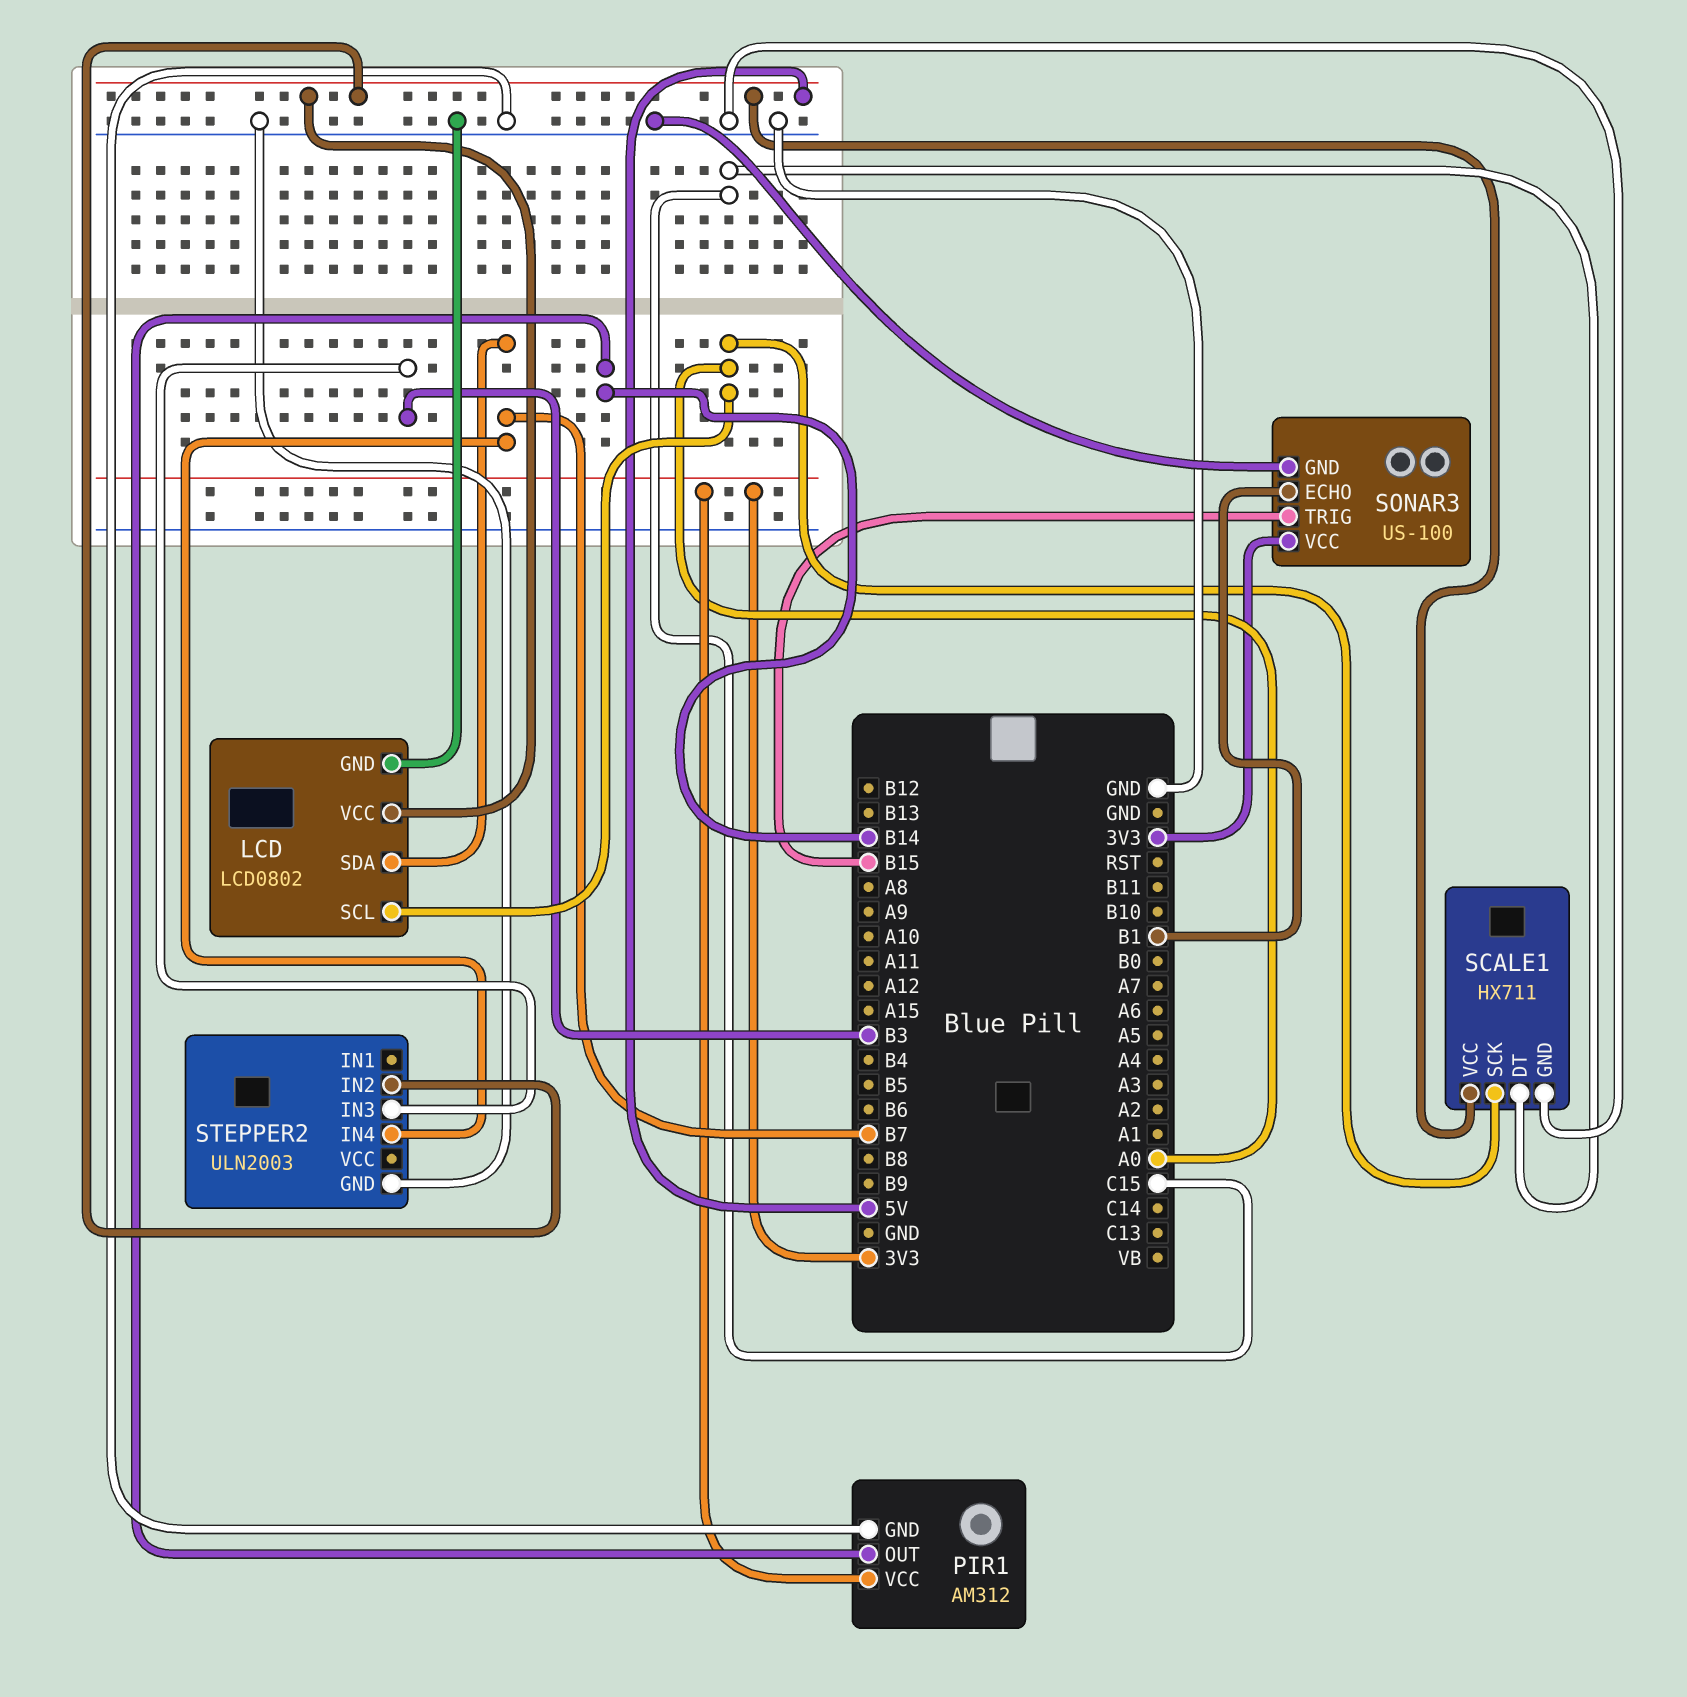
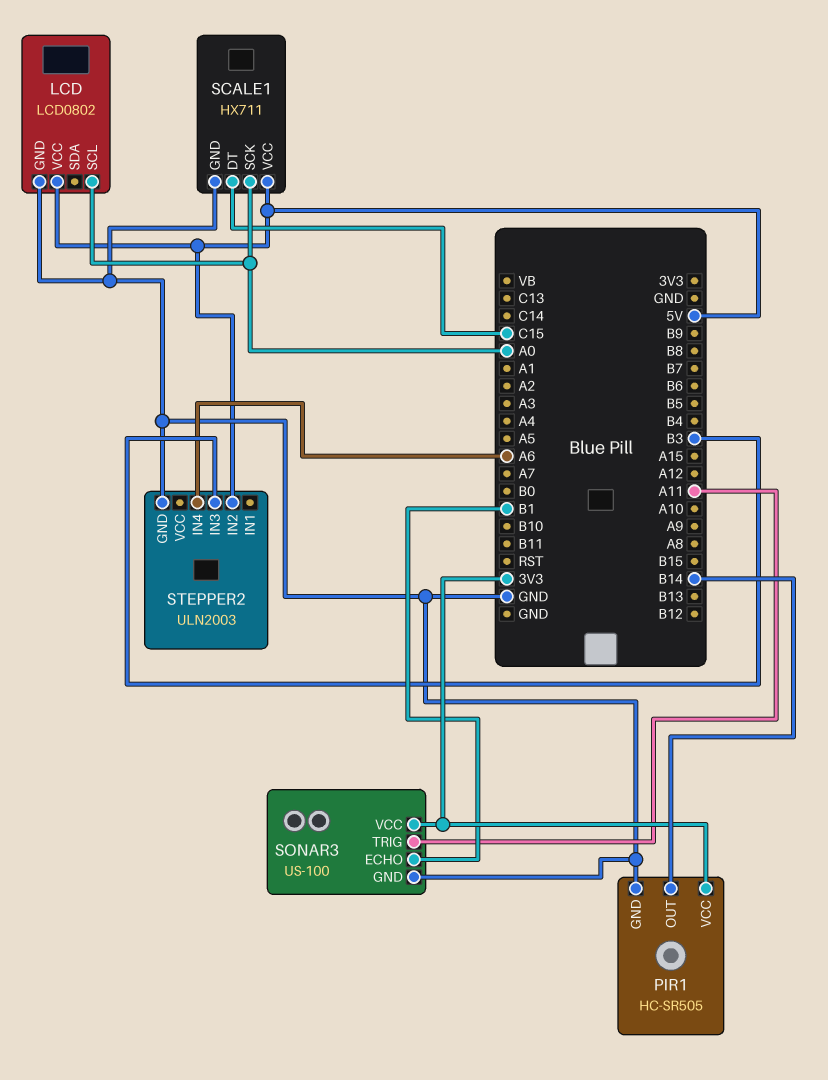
LCD pin SDA: B7 -> none
PIR1: AM312 -> HC-SR505
SONAR3 pin TRIG: B15 -> A11
STEPPER2 pin IN4: B7 -> A6

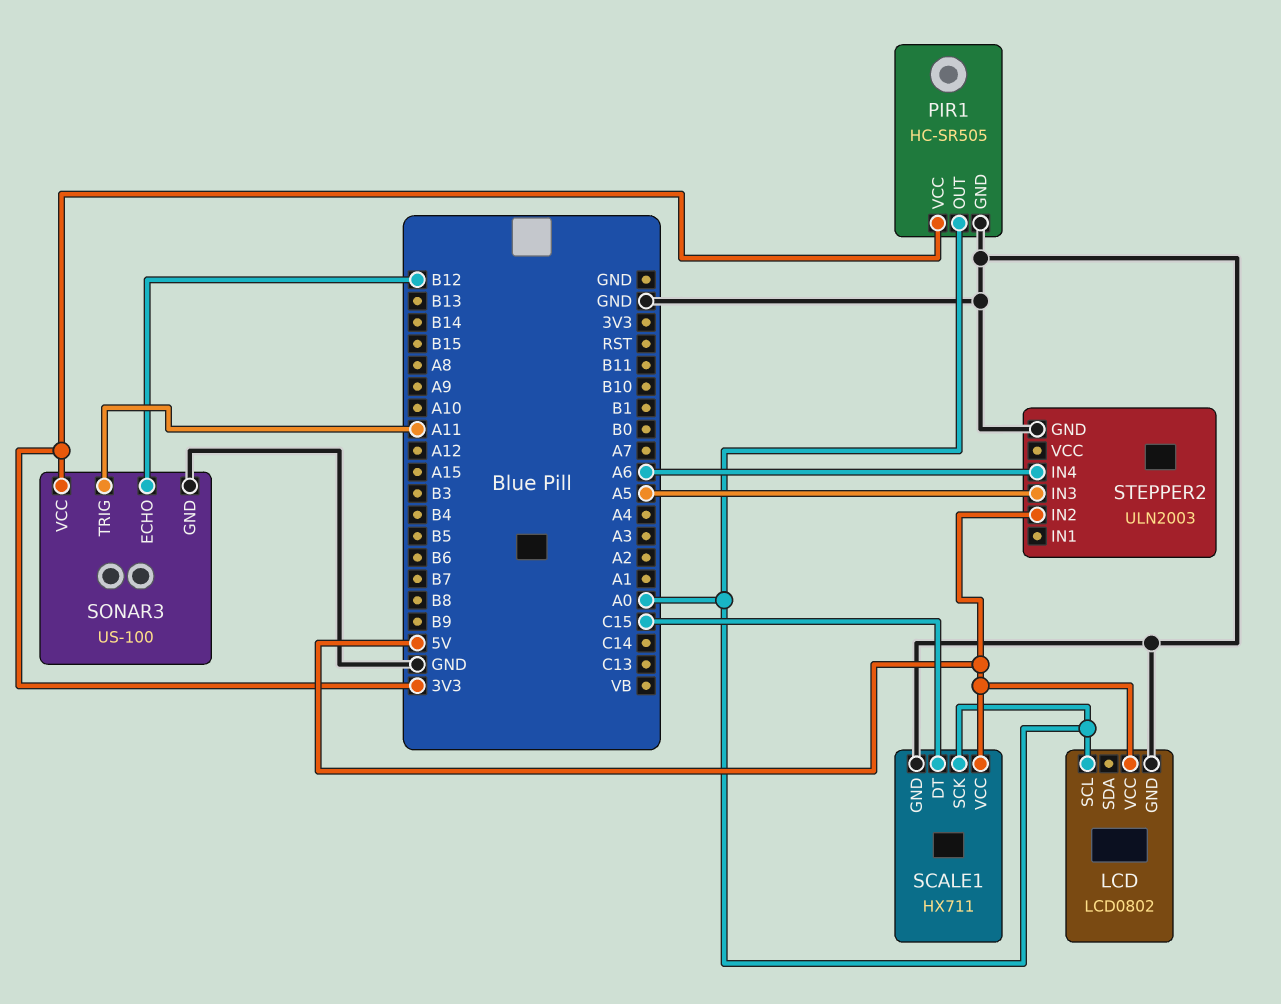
PIR1 pin OUT: B14 -> A0
SONAR3 pin ECHO: B1 -> B12
STEPPER2 pin IN3: B3 -> A5

